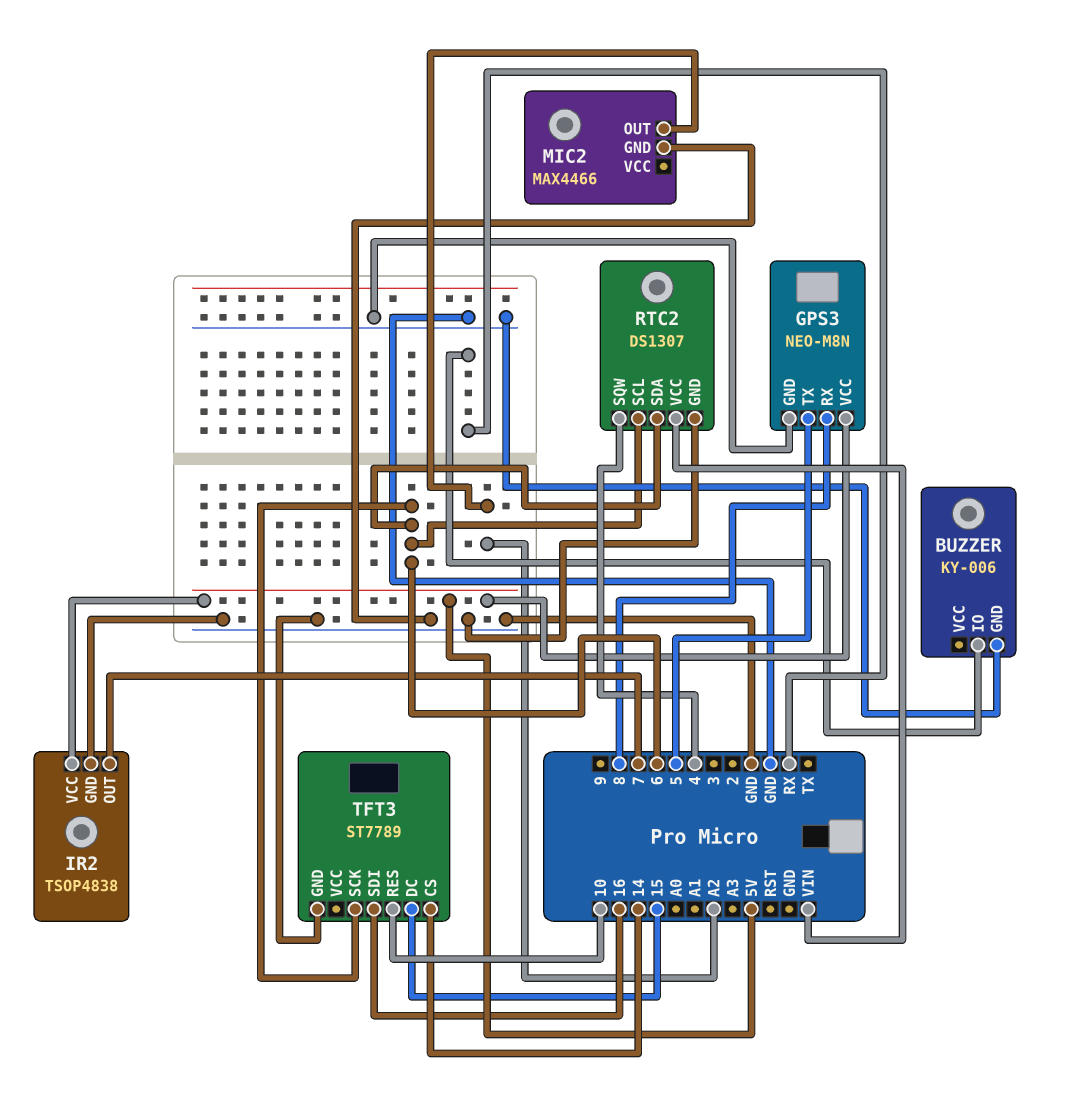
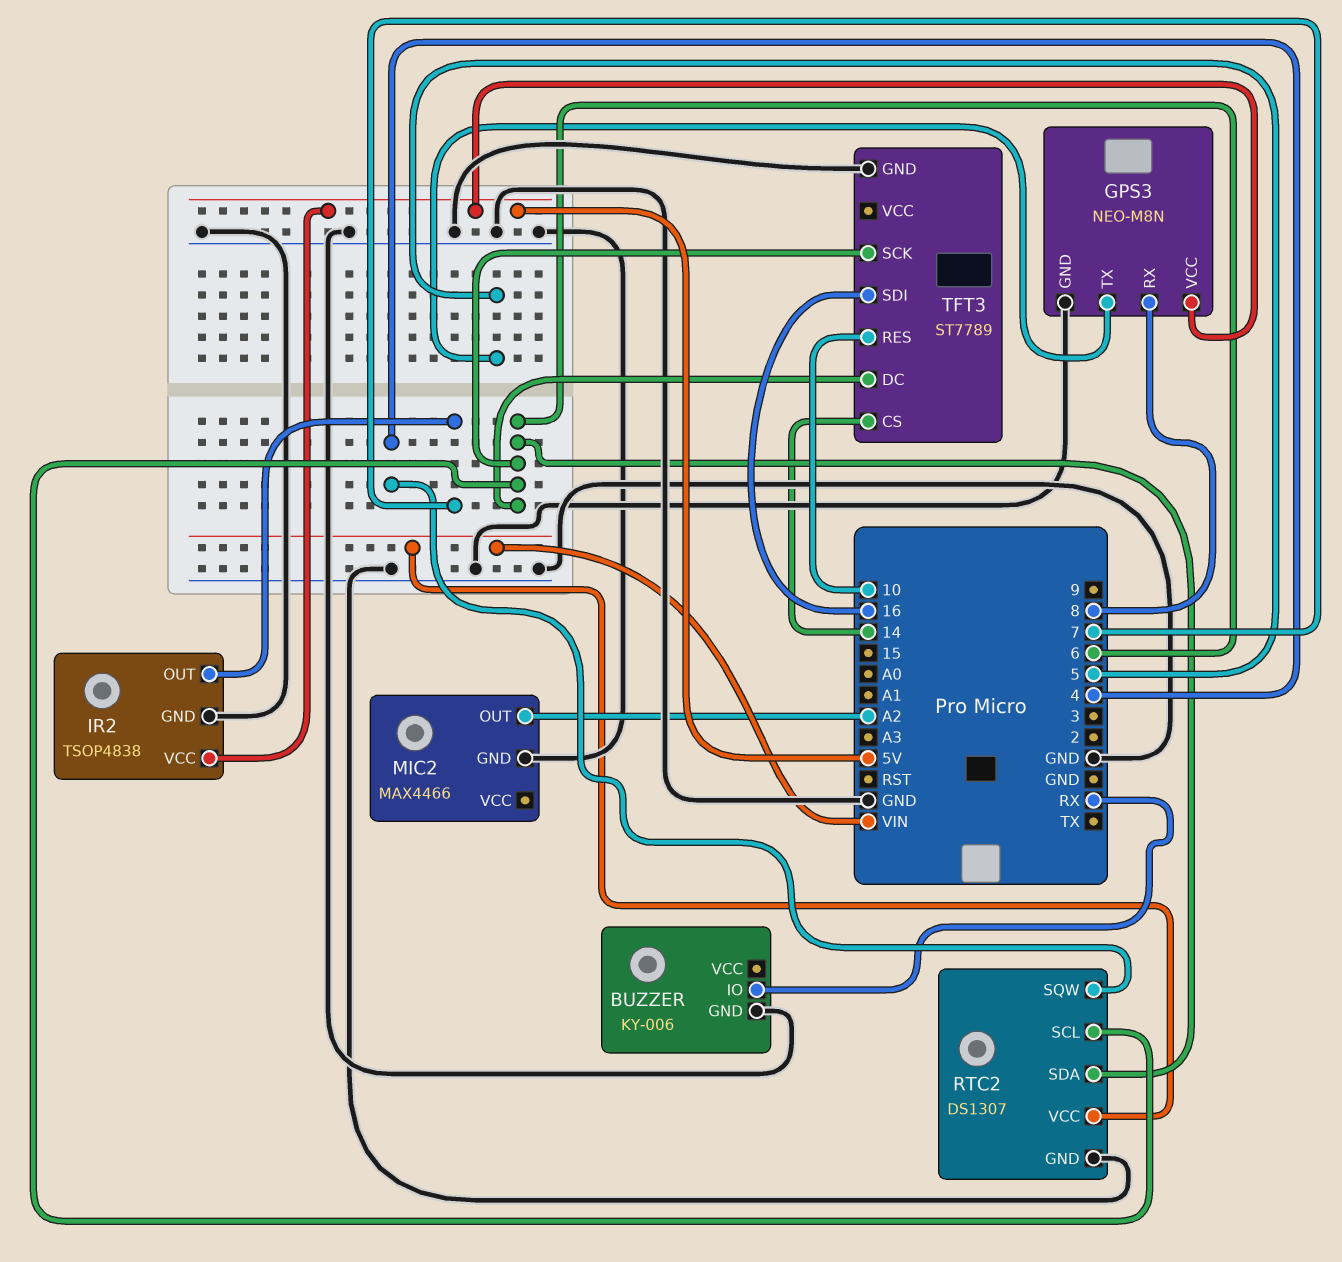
TFT3 pin DC: 15 -> 6

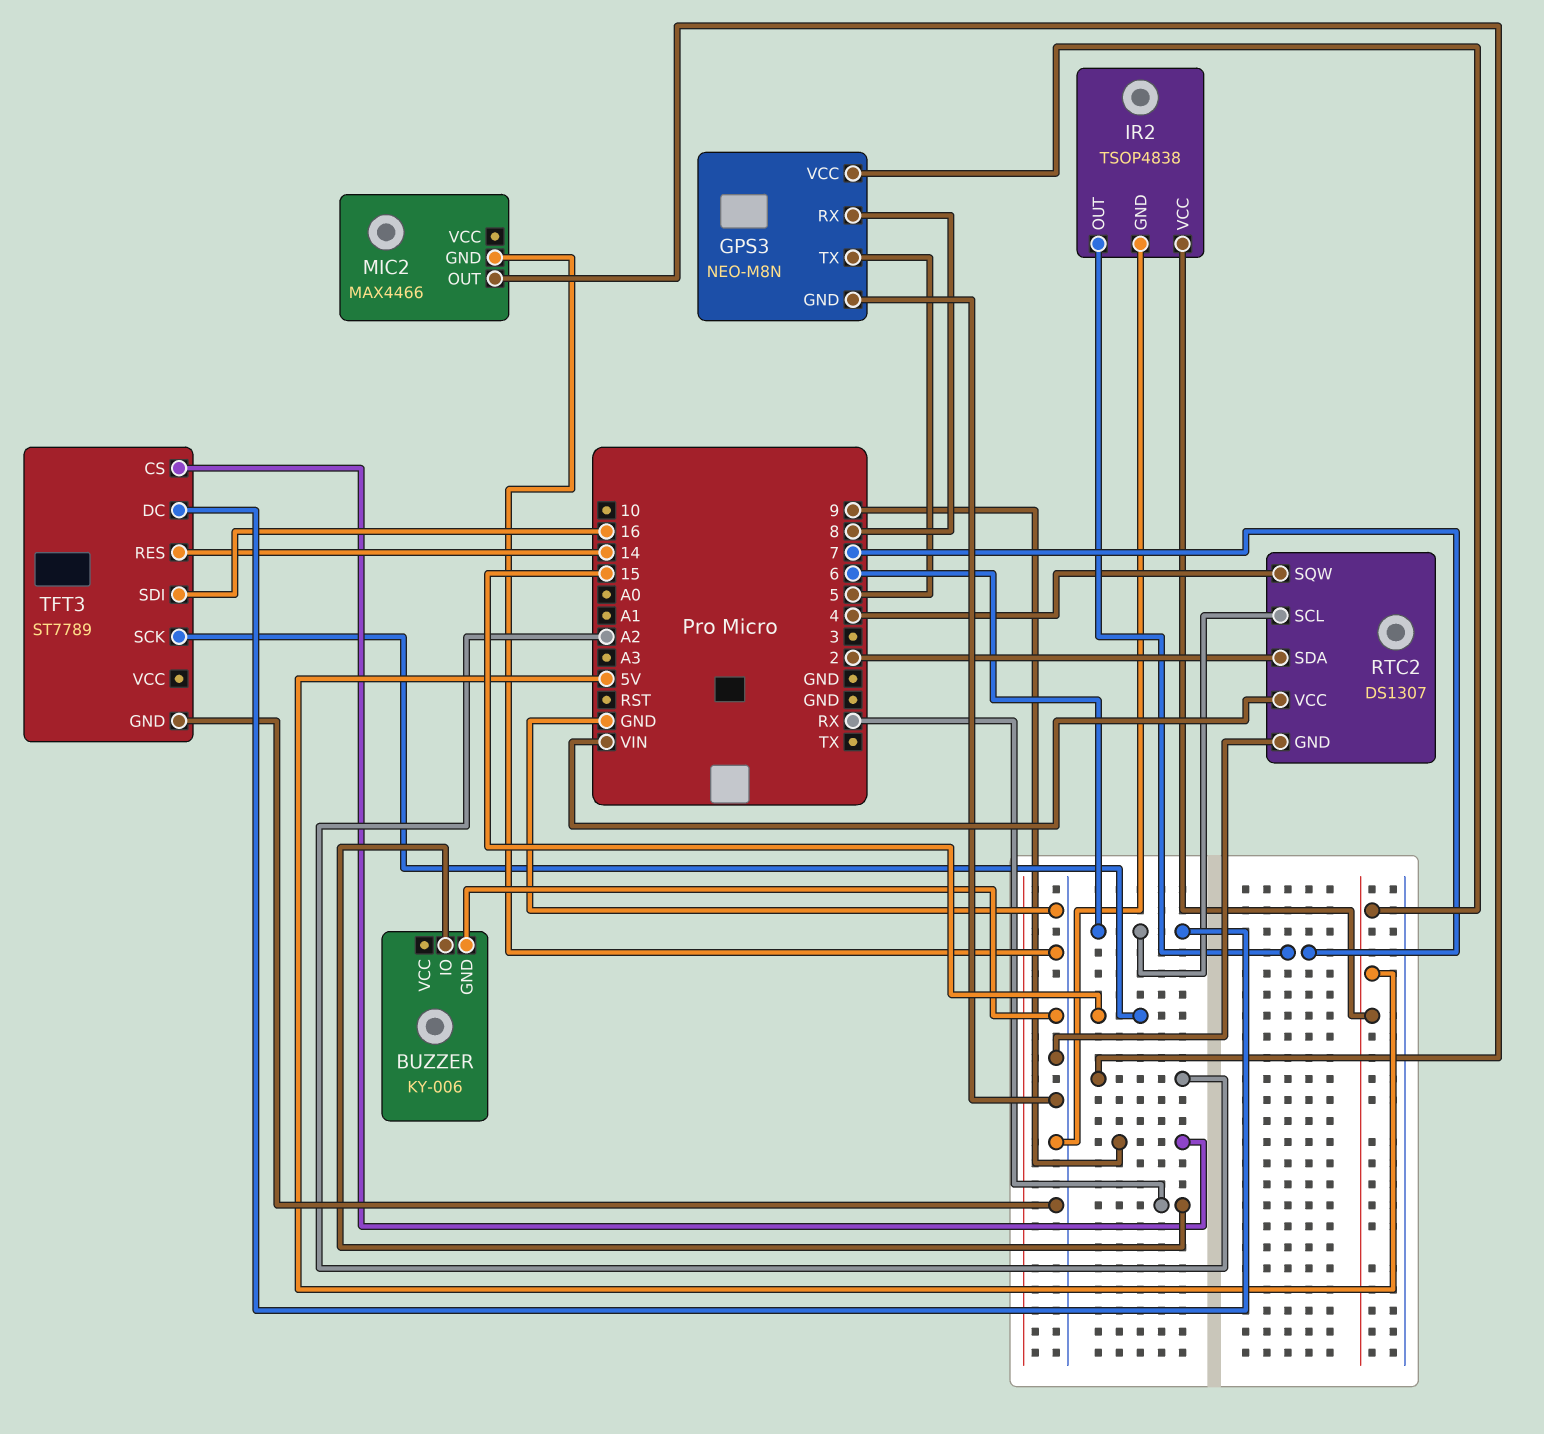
RTC2 pin SDA: 6 -> 2
TFT3 pin CS: 14 -> 9
TFT3 pin RES: 10 -> 14
TFT3 pin SCK: 6 -> 15

